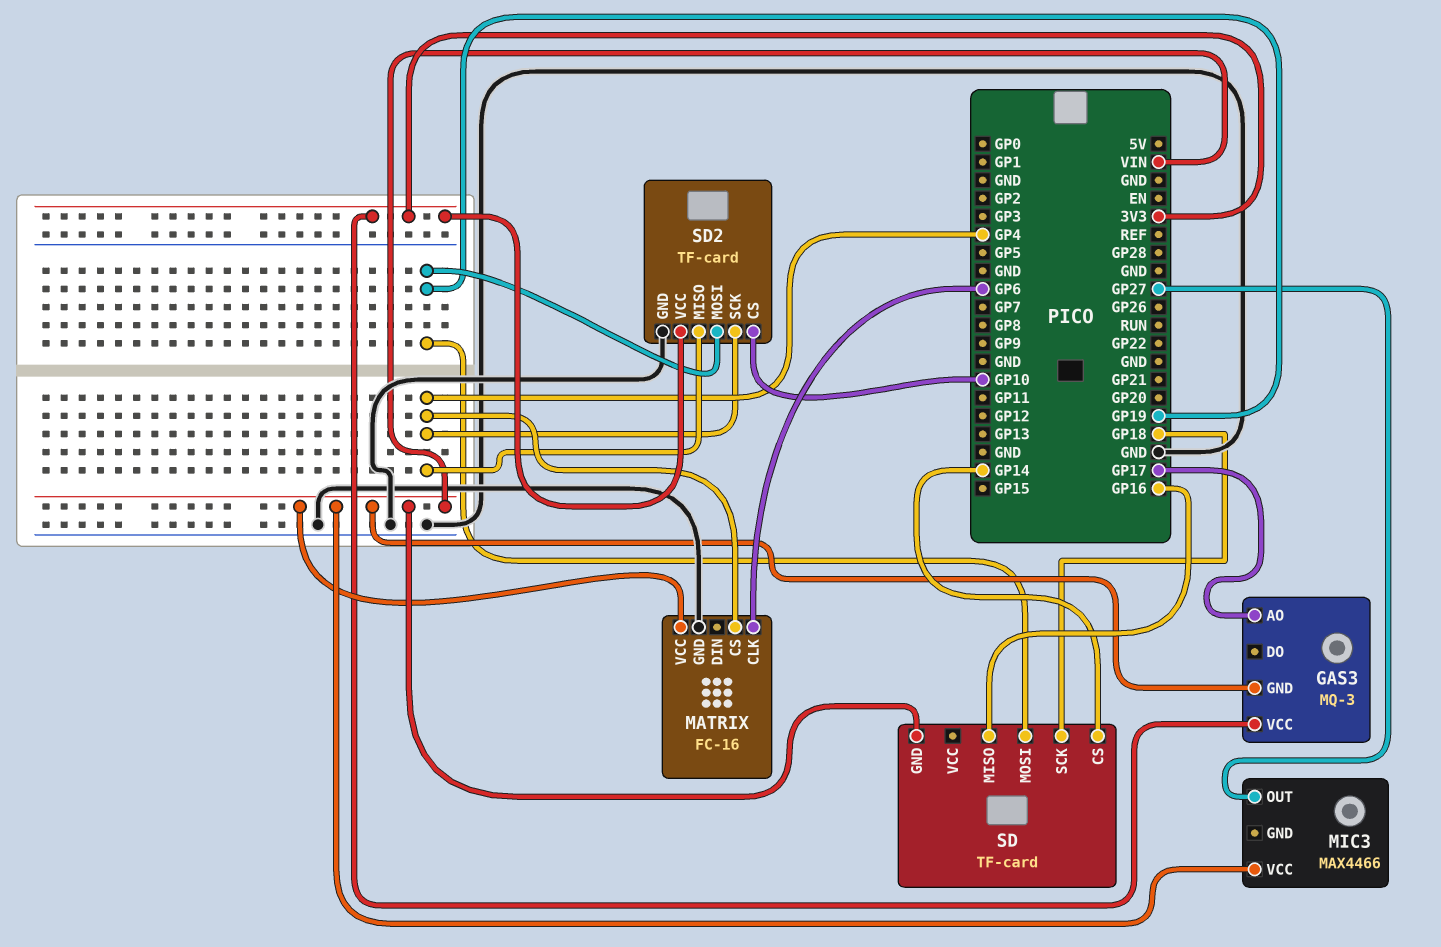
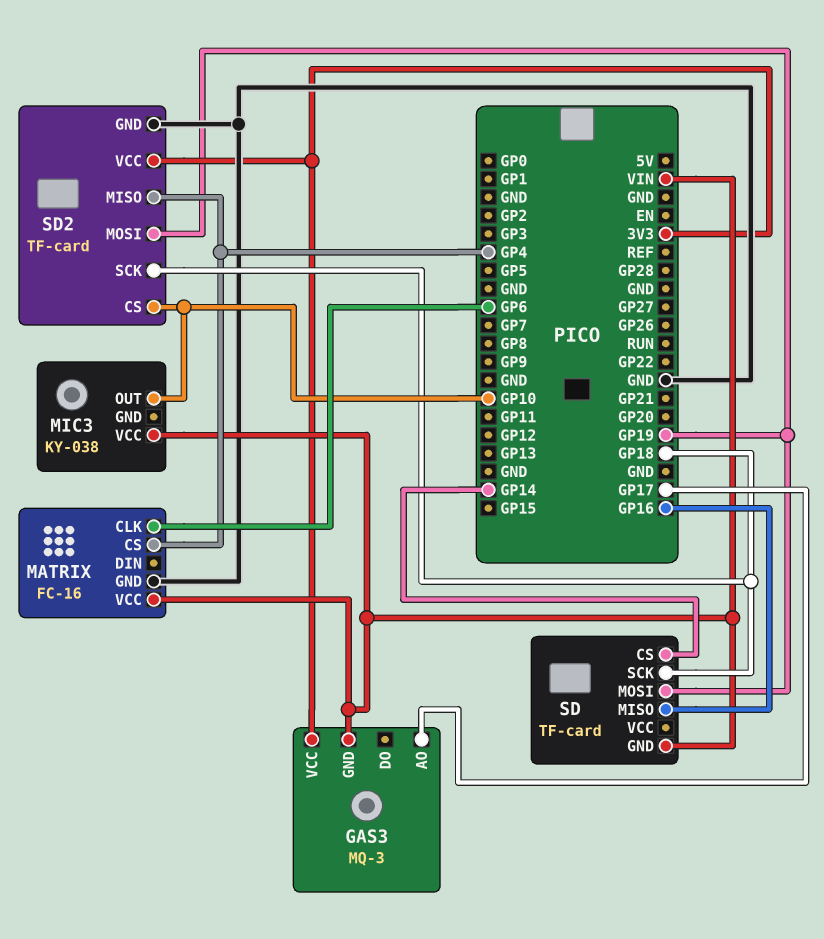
MIC3: MAX4466 -> KY-038
MIC3 pin OUT: GP27 -> GP10
SD2 pin SCK: GP4 -> GP18

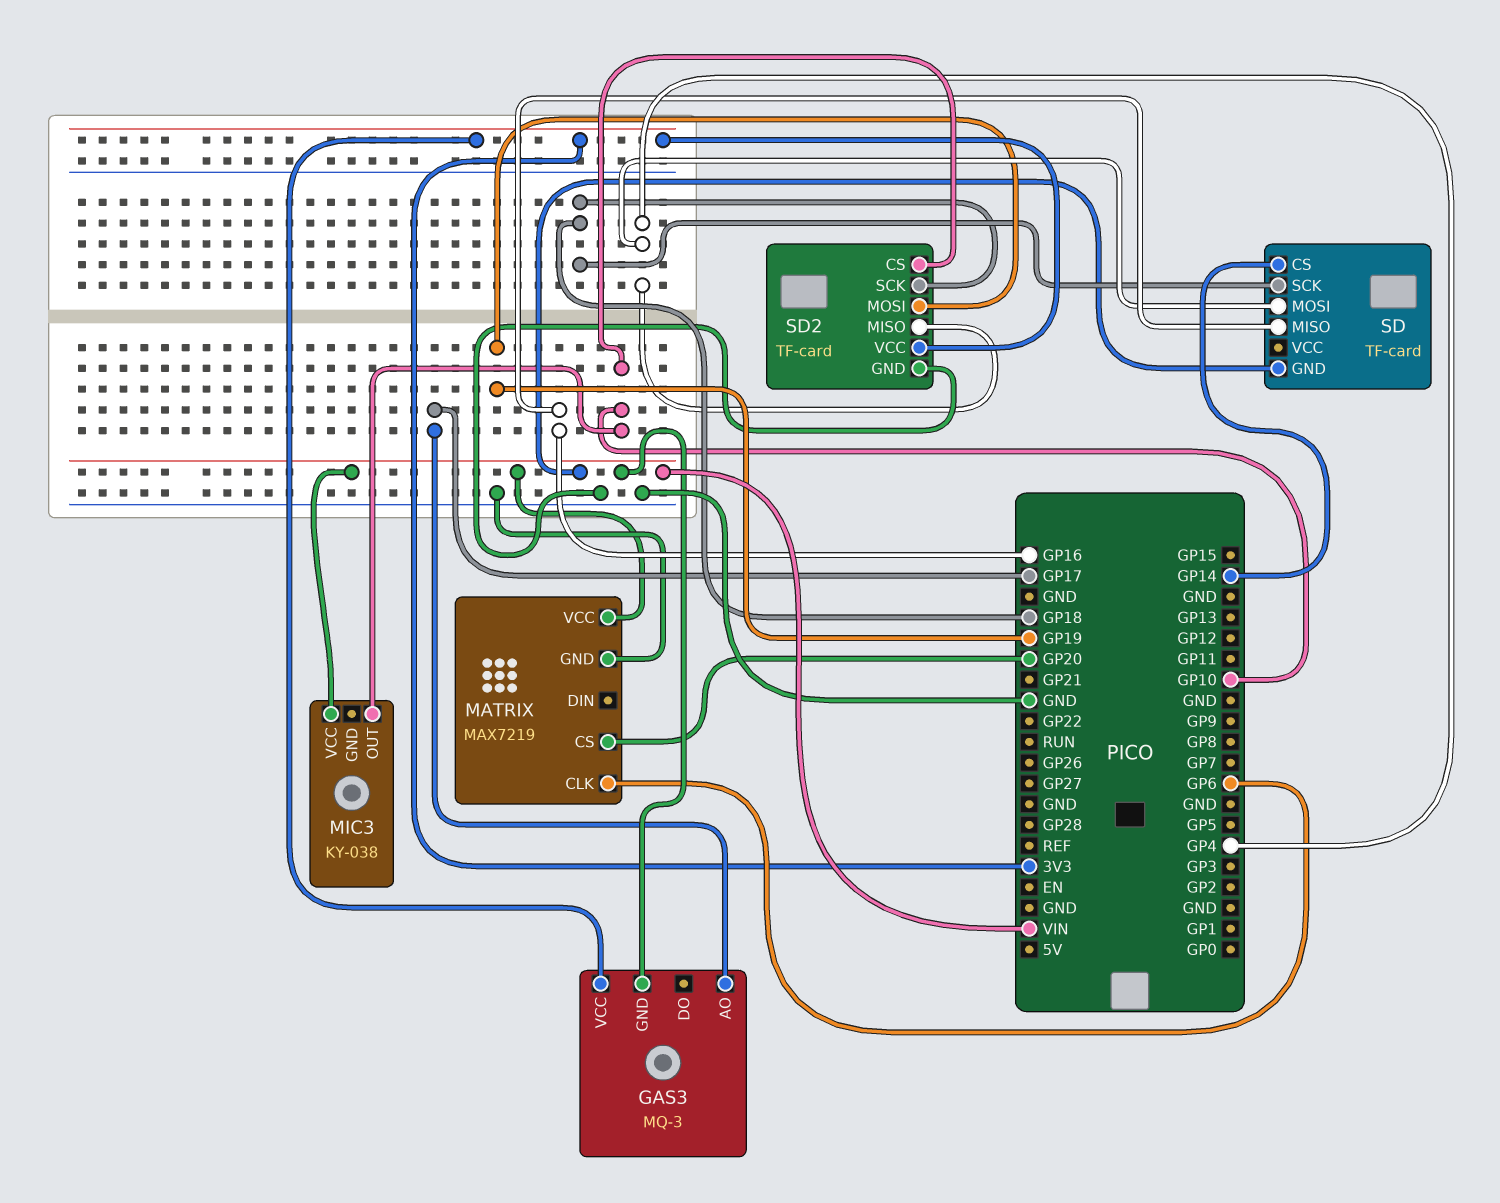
MATRIX: FC-16 -> MAX7219
MATRIX pin CS: GP4 -> GP20
SD pin MOSI: GP19 -> GP4

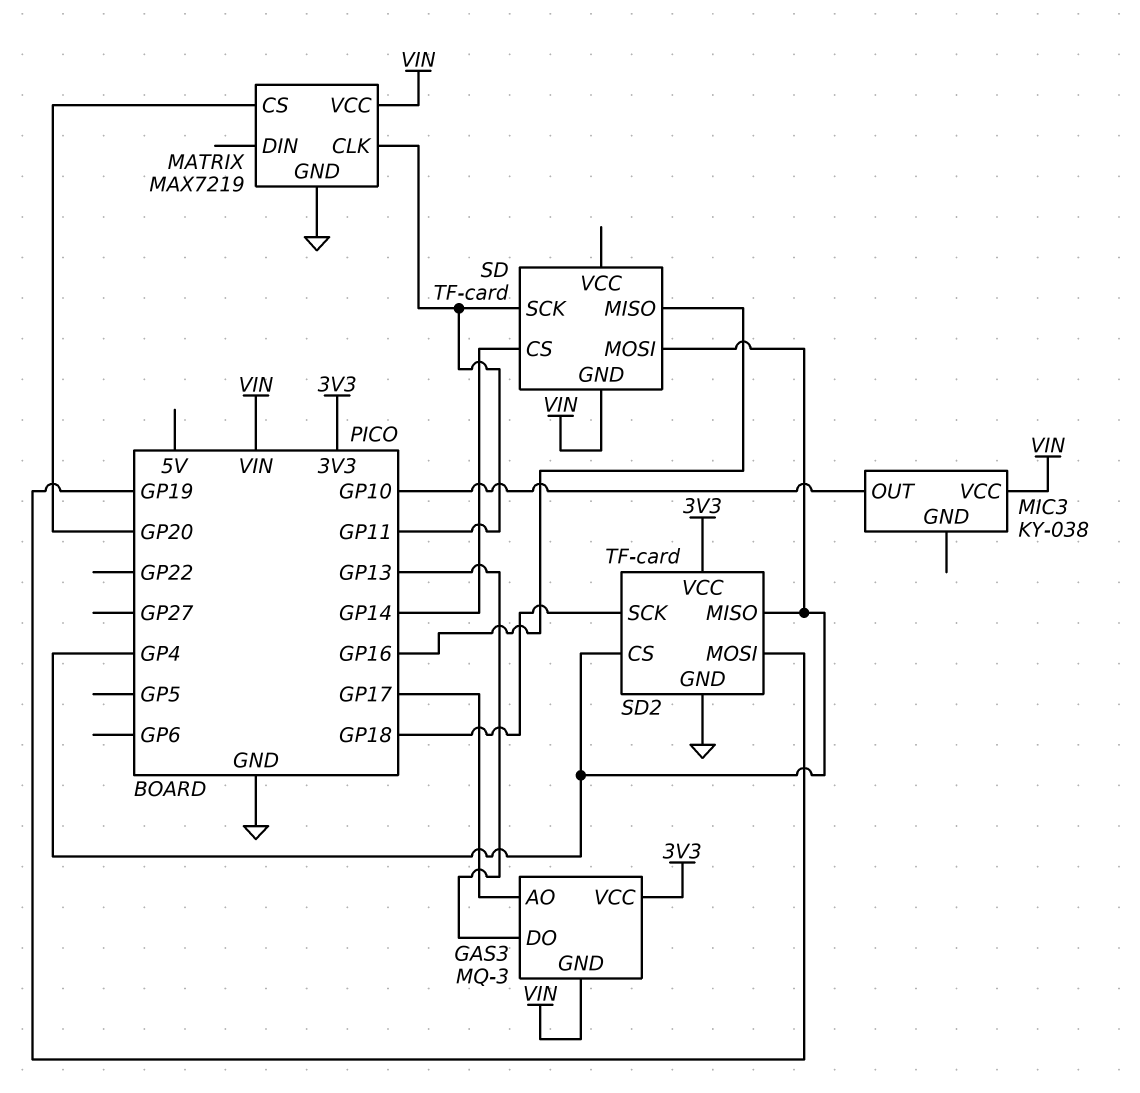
GAS3 pin DO: none -> GP13
MATRIX pin CLK: GP6 -> GP11
SD pin SCK: GP18 -> GP11
SD2 pin CS: GP10 -> GP4

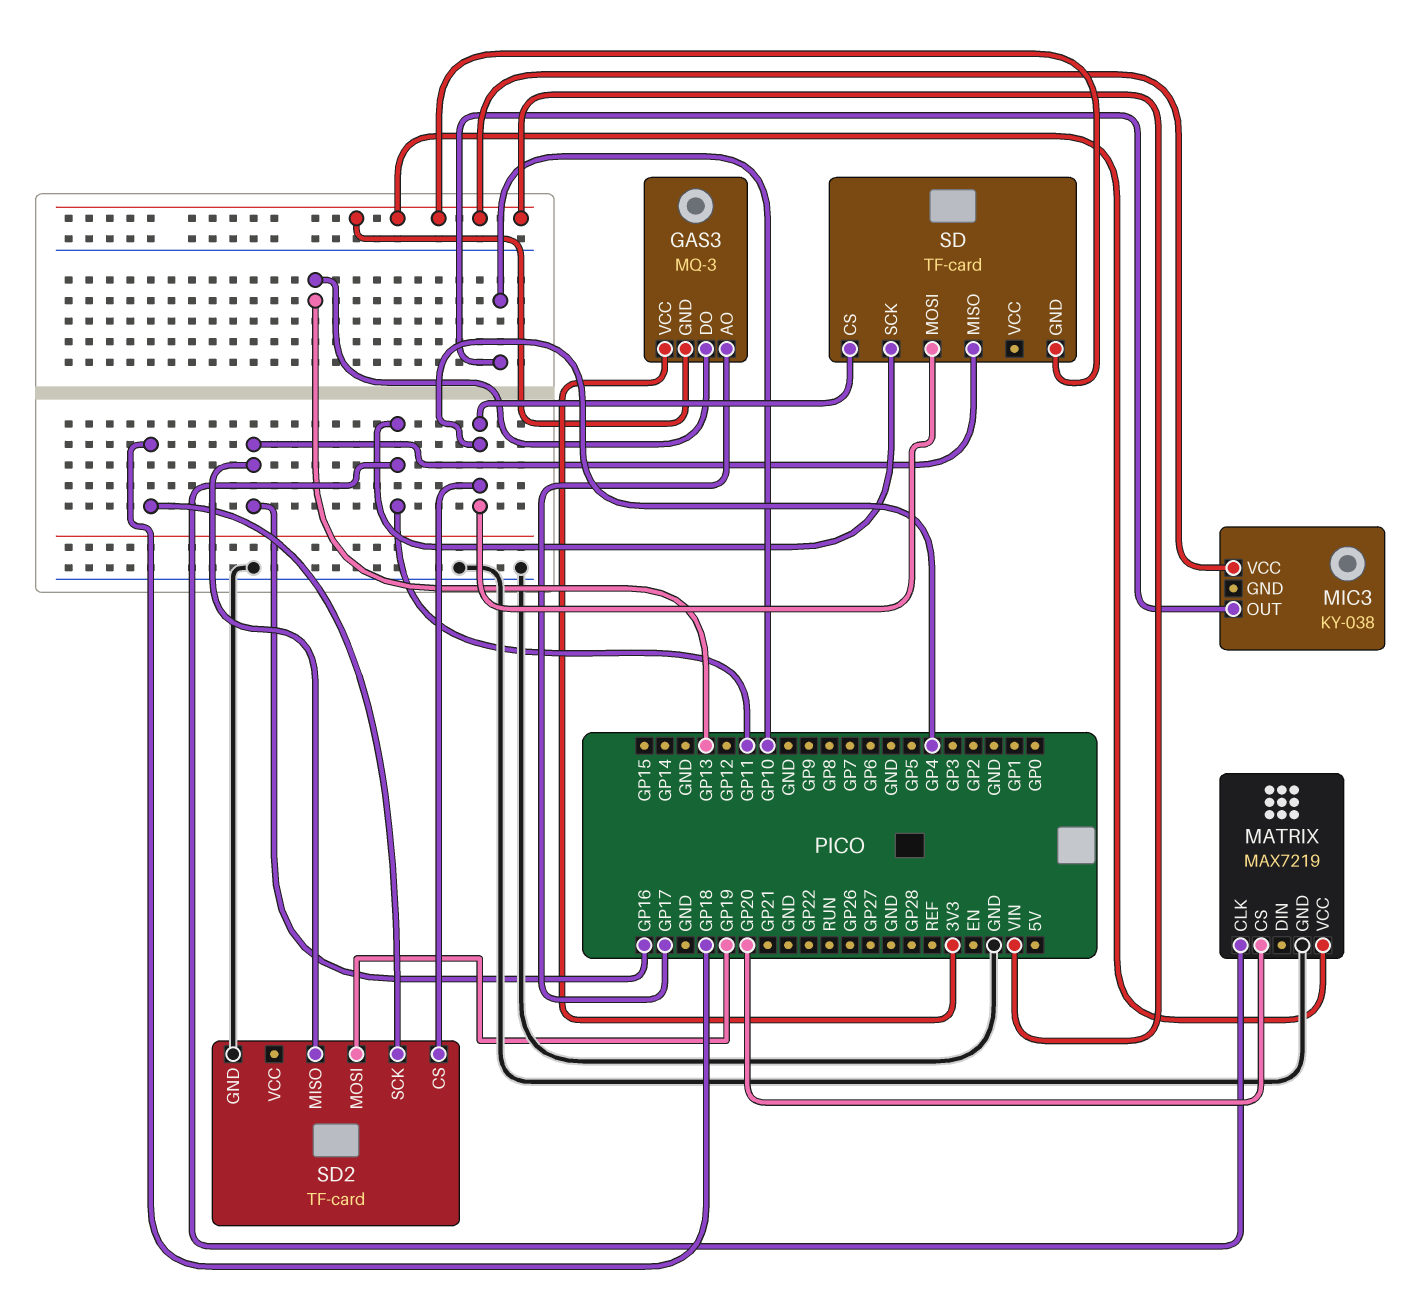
SD pin CS: GP14 -> GP4
SD2 pin MISO: GP4 -> GP16
SD2 pin VCC: 3V3 -> none

